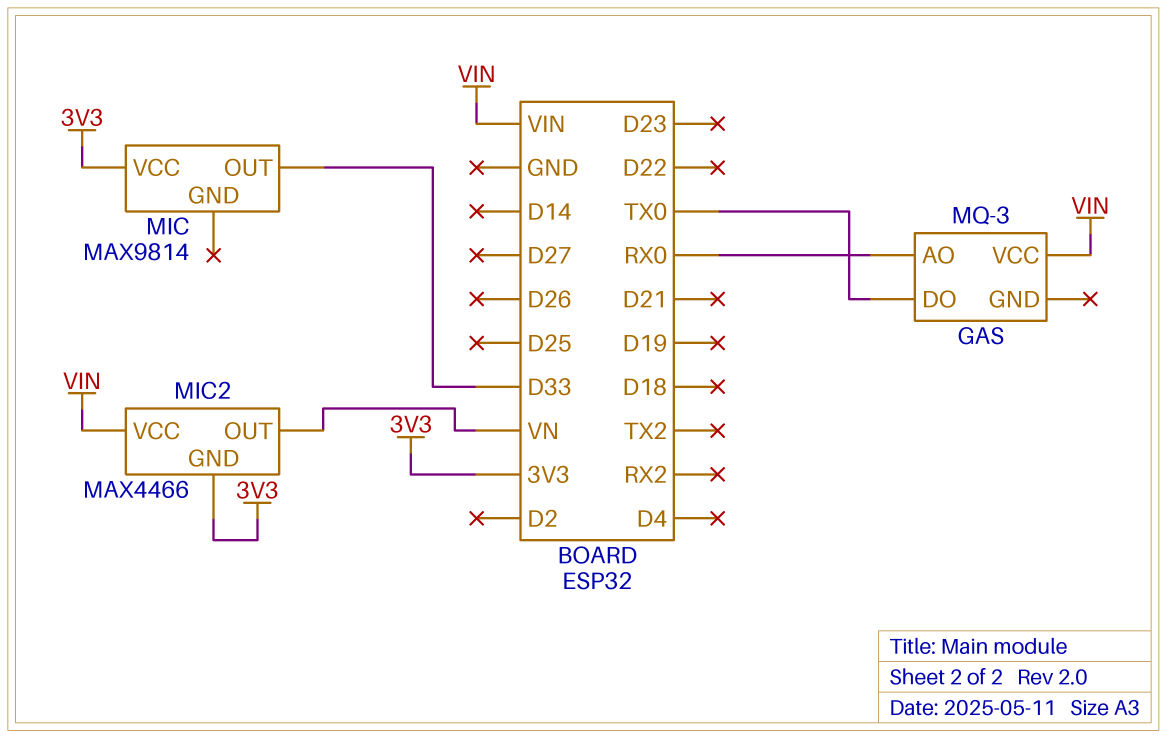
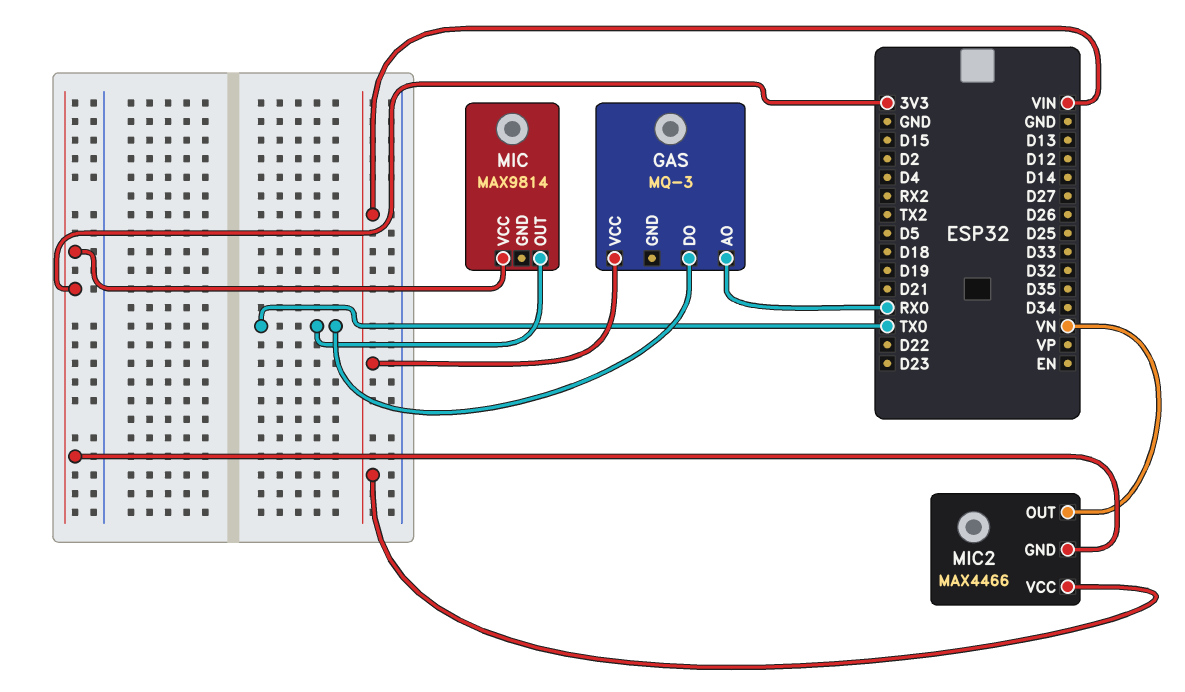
MIC pin OUT: D33 -> TX0

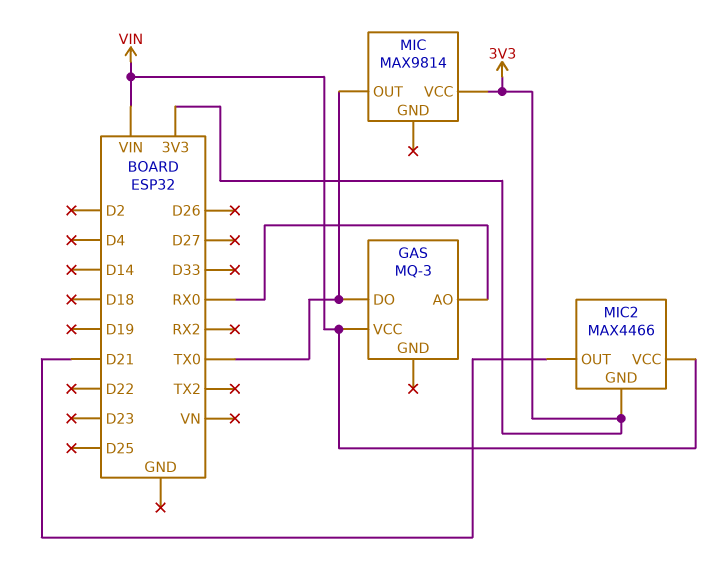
MIC2 pin OUT: VN -> D21

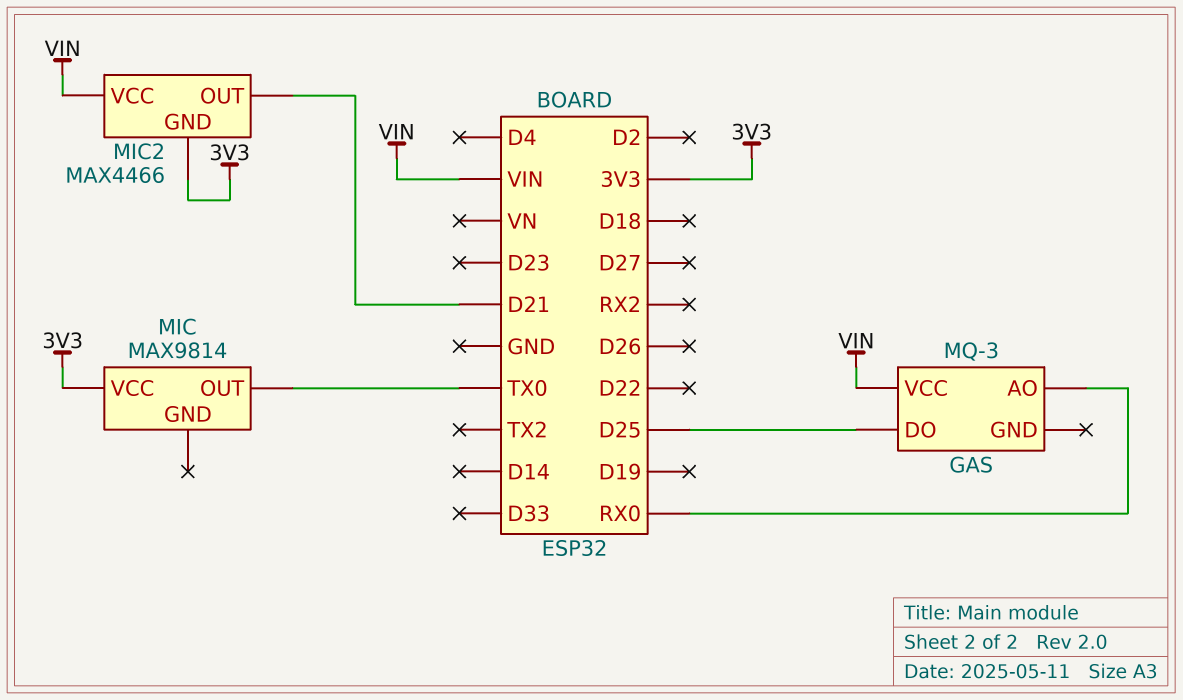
GAS pin DO: TX0 -> D25

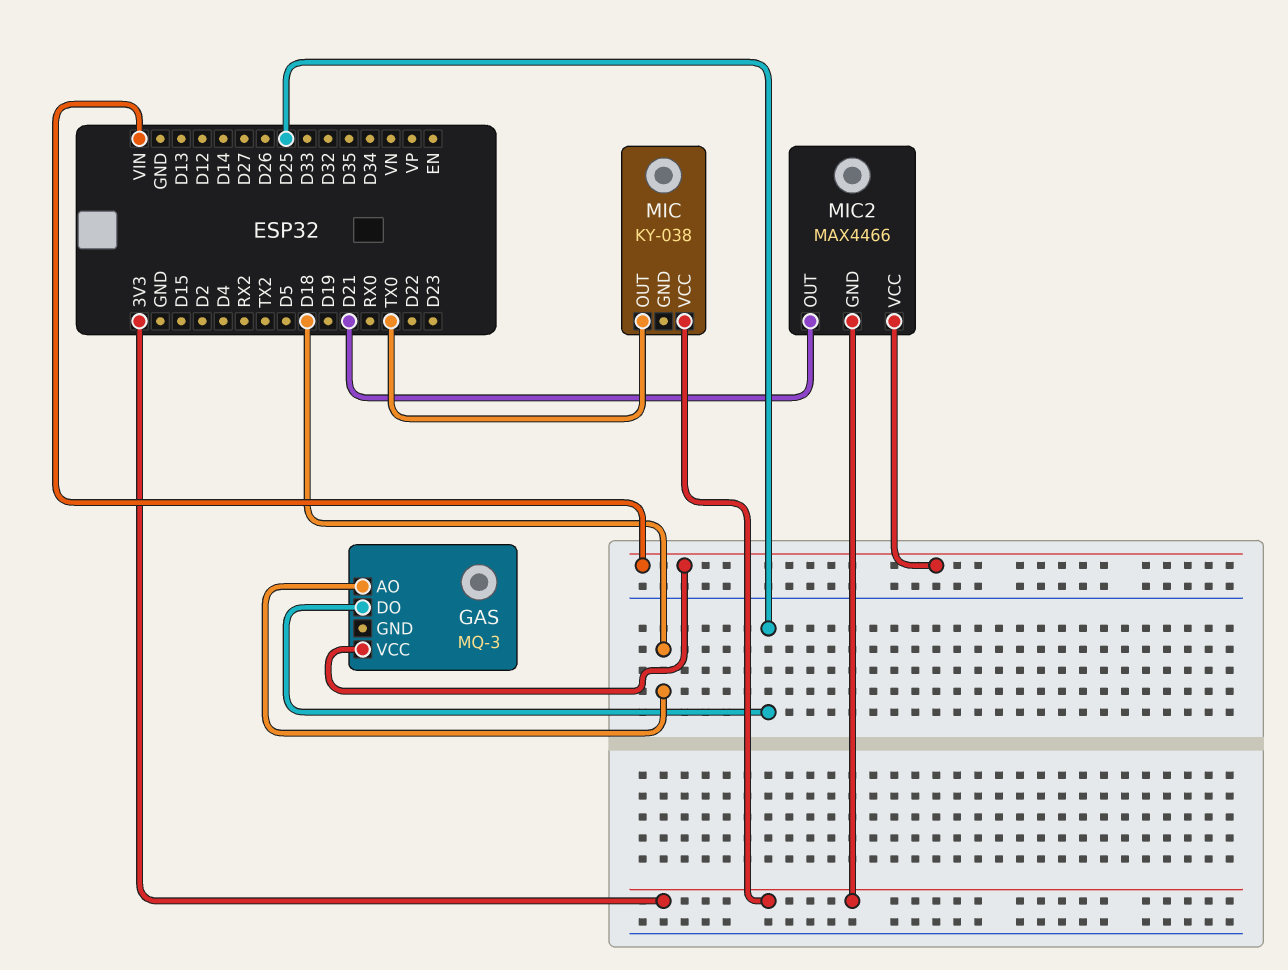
GAS pin AO: RX0 -> D18
MIC: MAX9814 -> KY-038

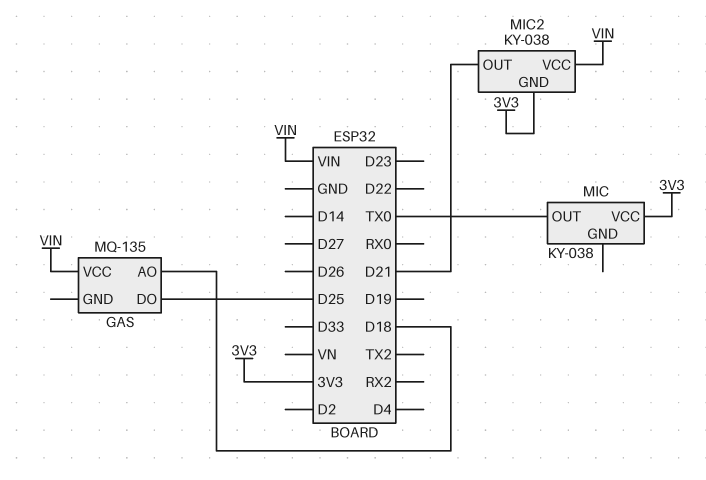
GAS: MQ-3 -> MQ-135
MIC2: MAX4466 -> KY-038

